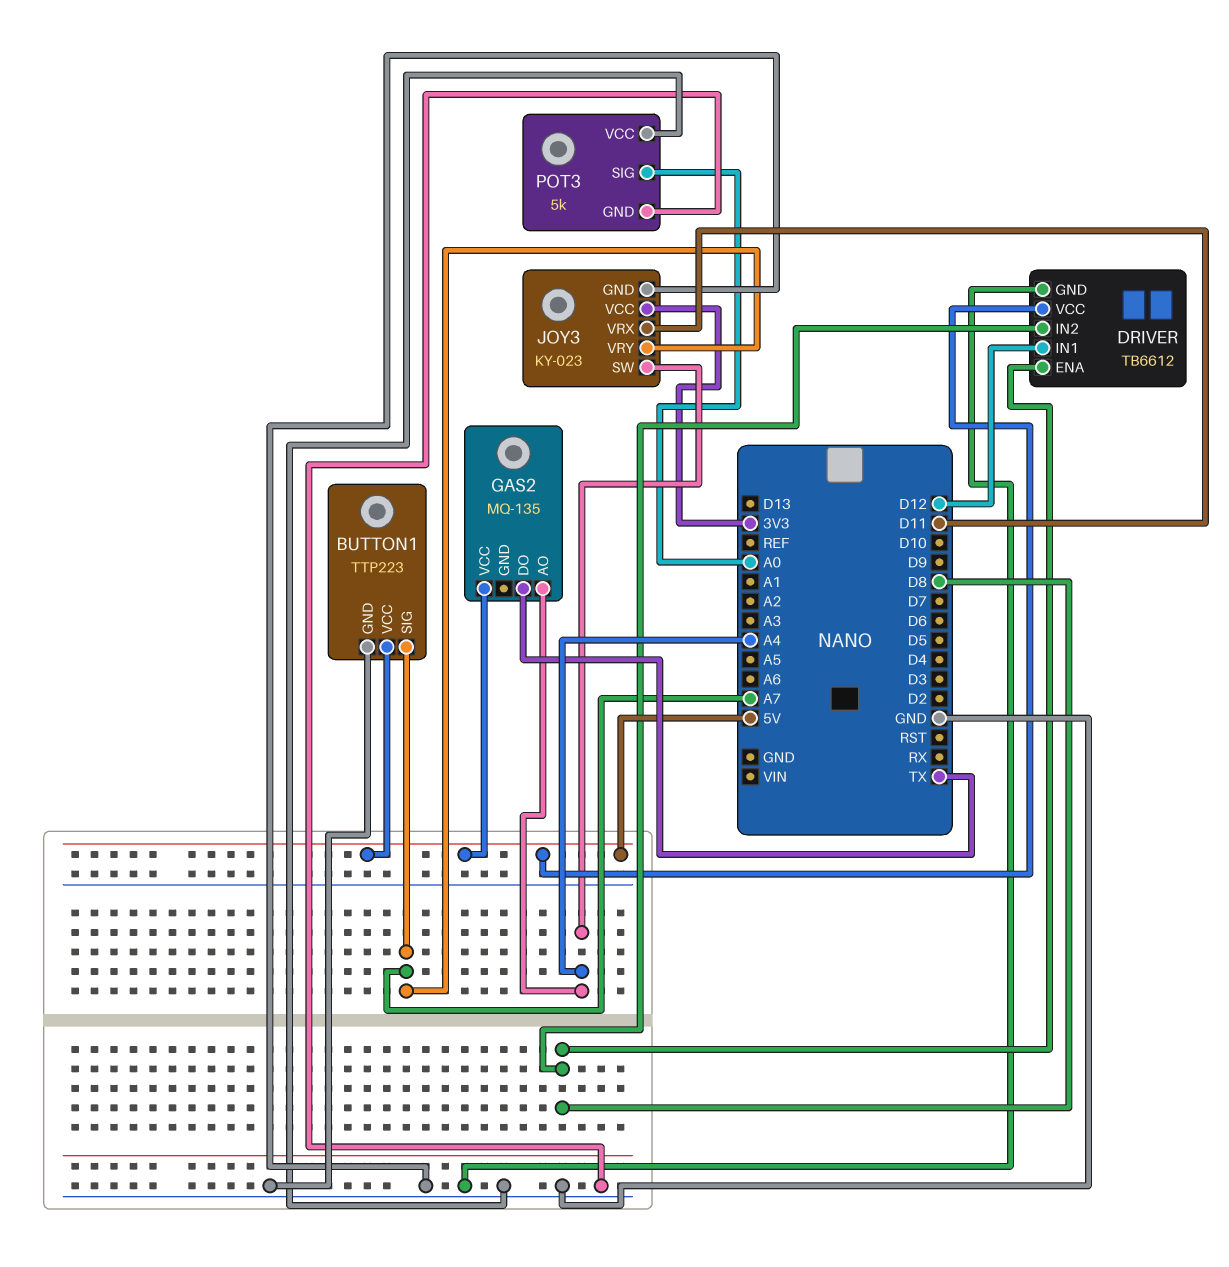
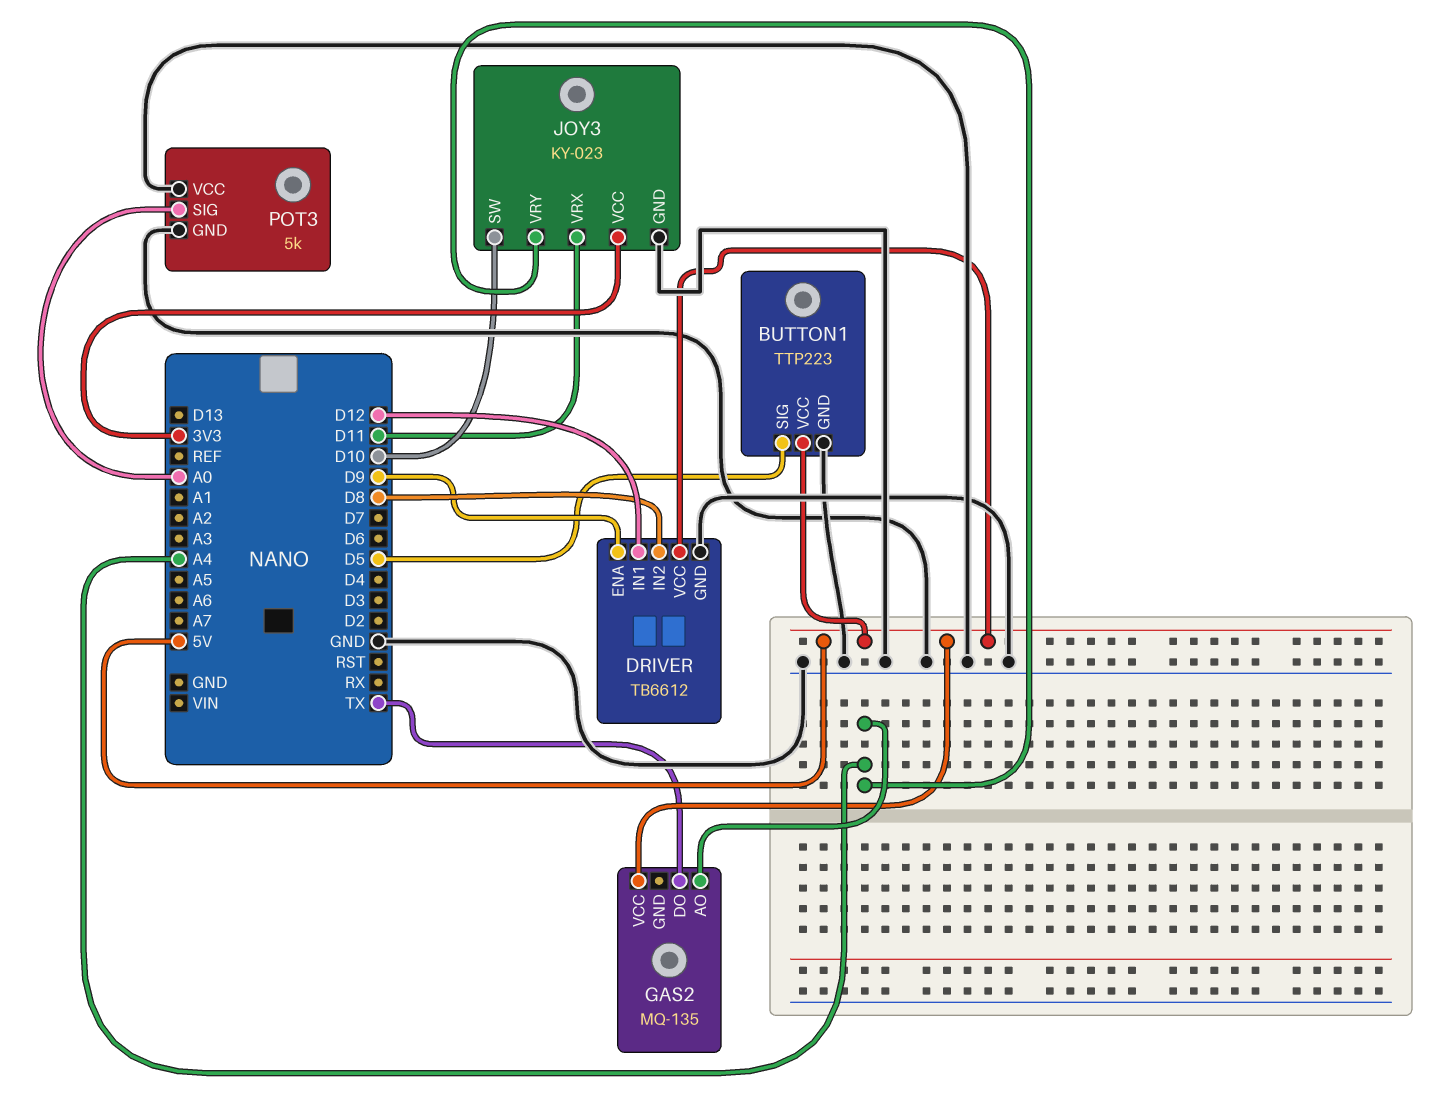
BUTTON1 pin SIG: A7 -> D5
DRIVER pin ENA: D8 -> D9
JOY3 pin SW: A4 -> D10
JOY3 pin VRY: A7 -> A4

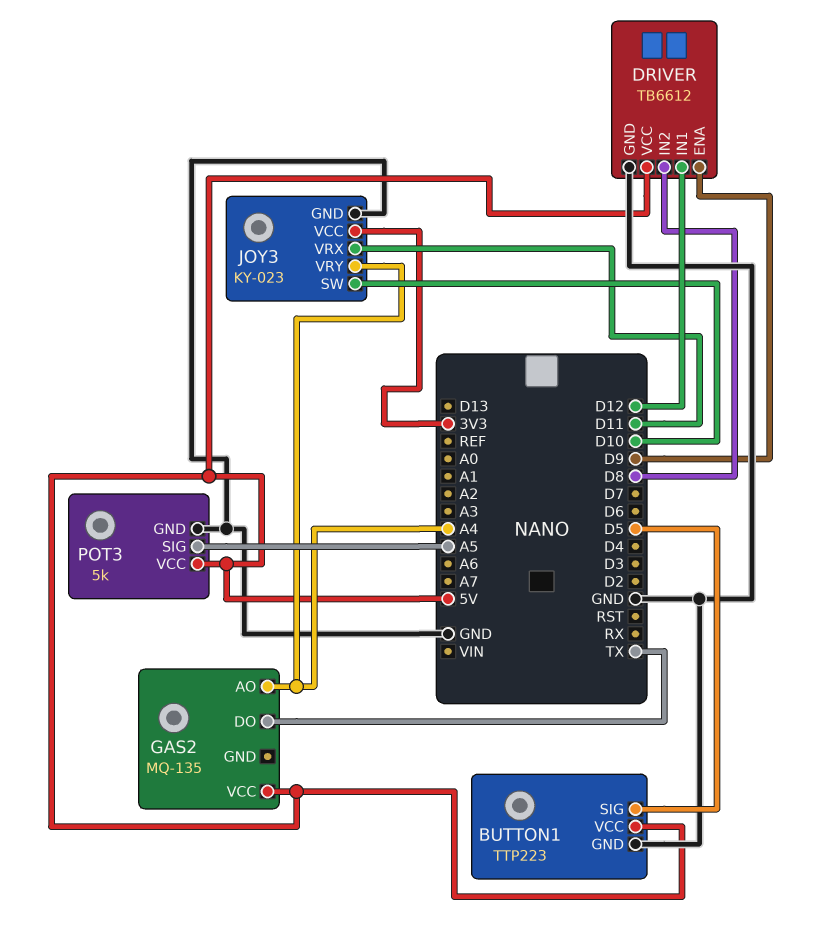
POT3 pin SIG: A0 -> A5
POT3 pin VCC: GND -> 5V

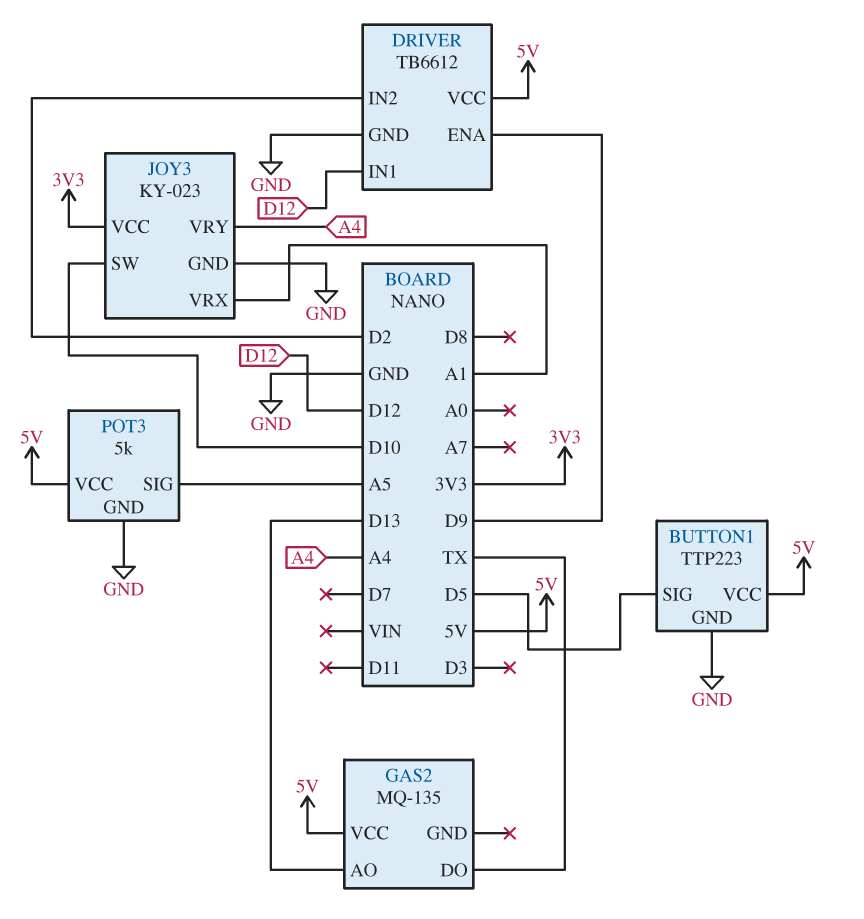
DRIVER pin IN2: D8 -> D2
GAS2 pin AO: A4 -> D13
JOY3 pin VRX: D11 -> A1

